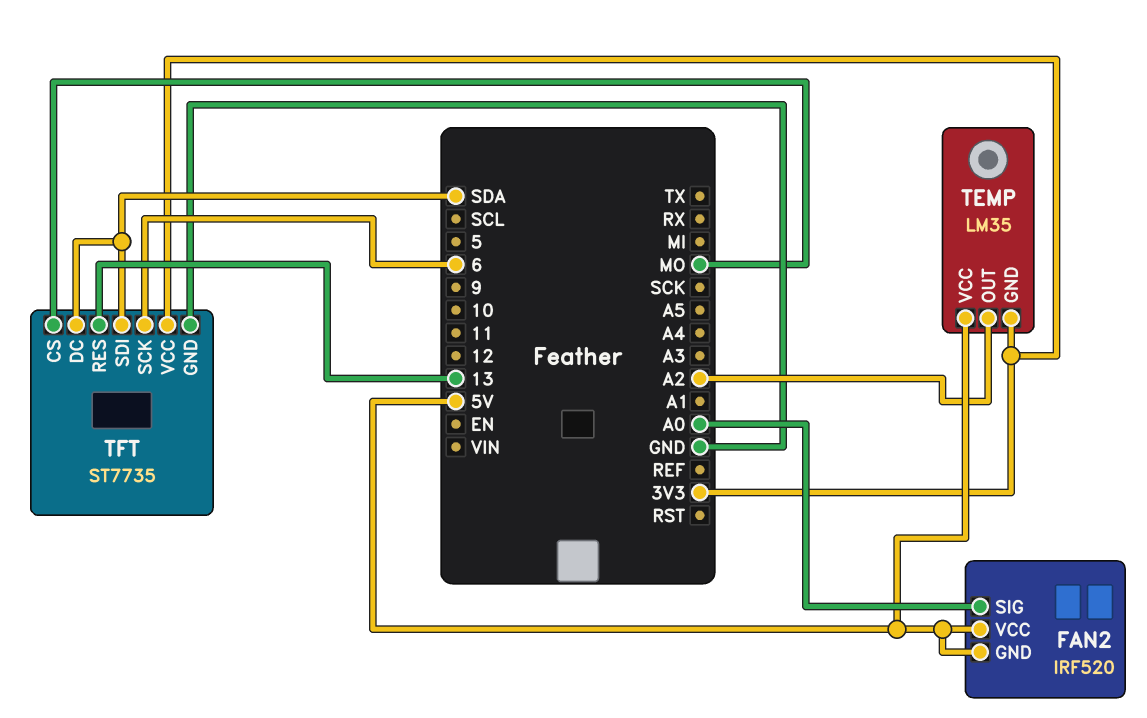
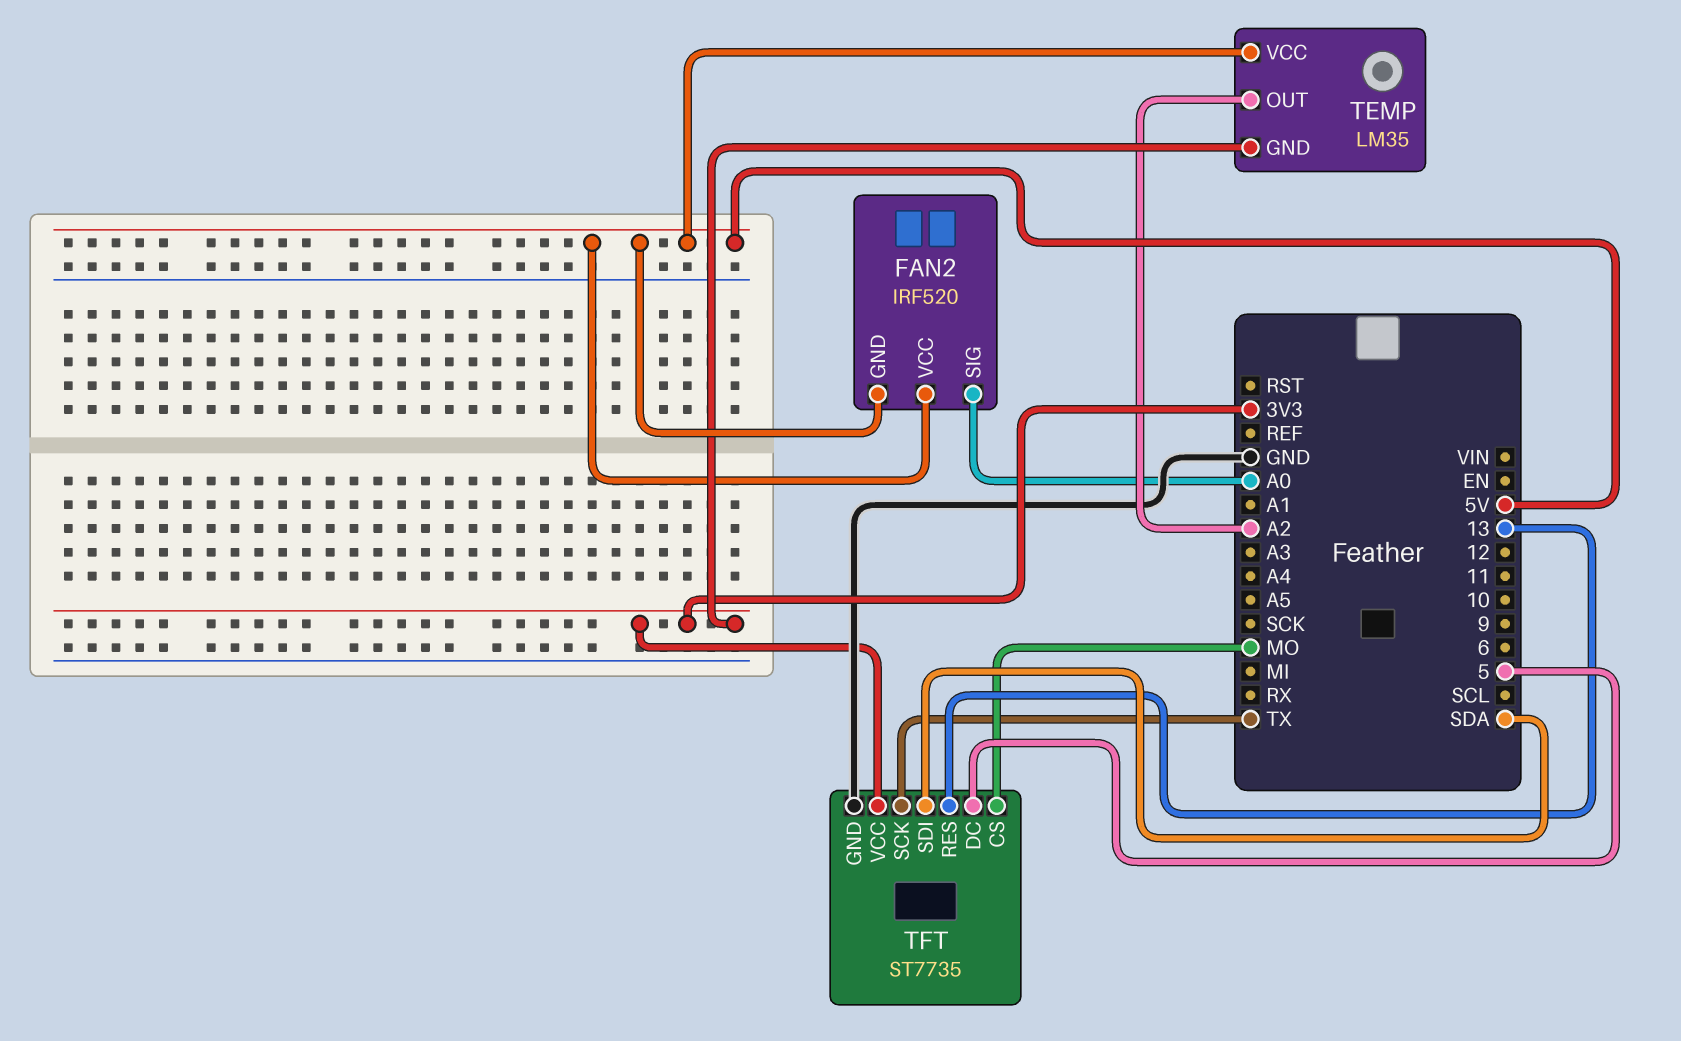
TFT pin DC: SDA -> 5
TFT pin SCK: 6 -> TX

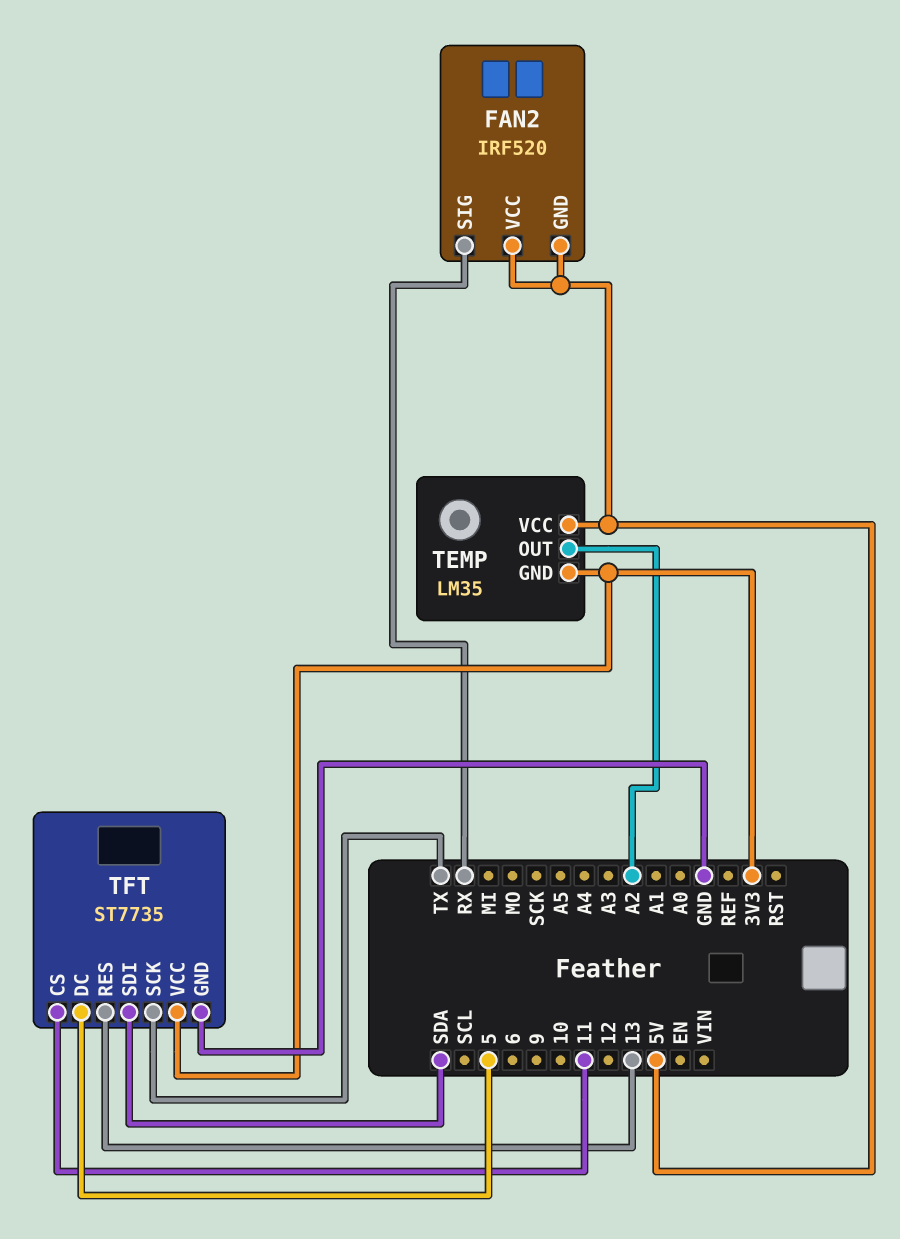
FAN2 pin SIG: A0 -> RX
TFT pin CS: MO -> 11

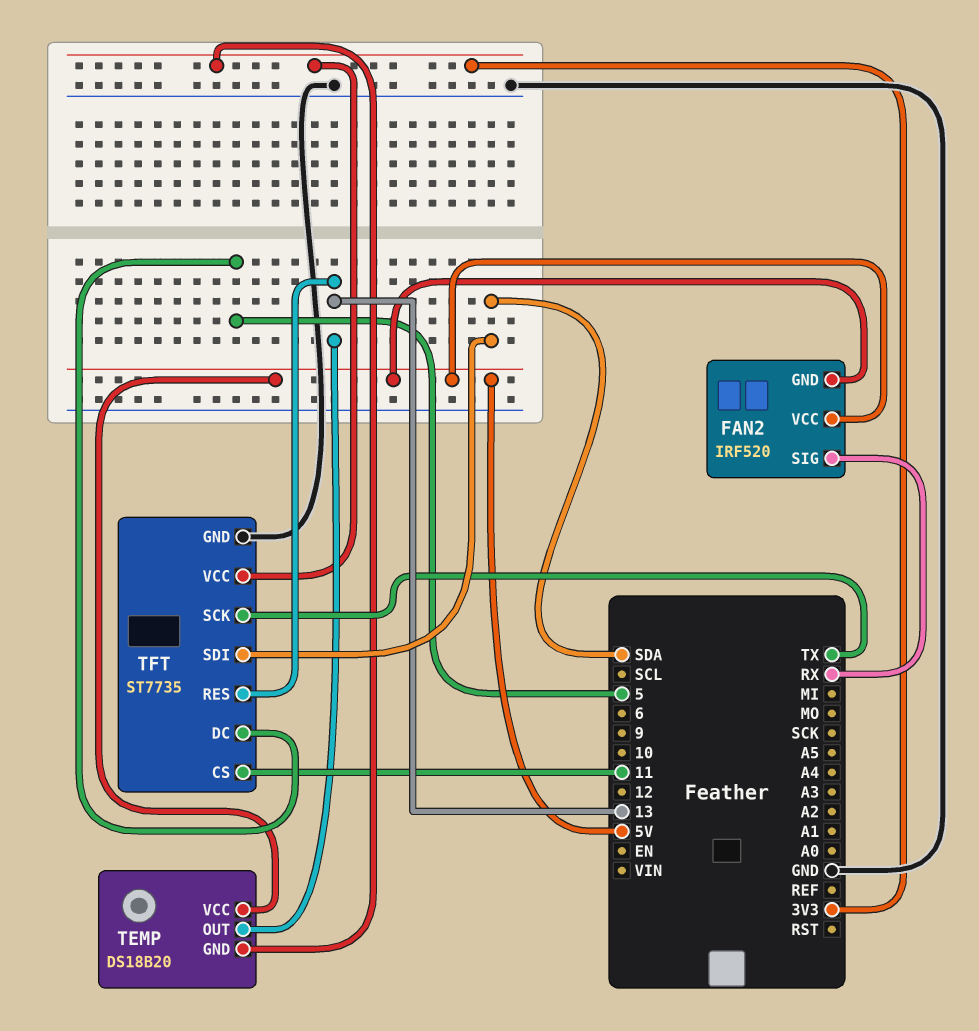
TEMP: LM35 -> DS18B20
TEMP pin OUT: A2 -> 13

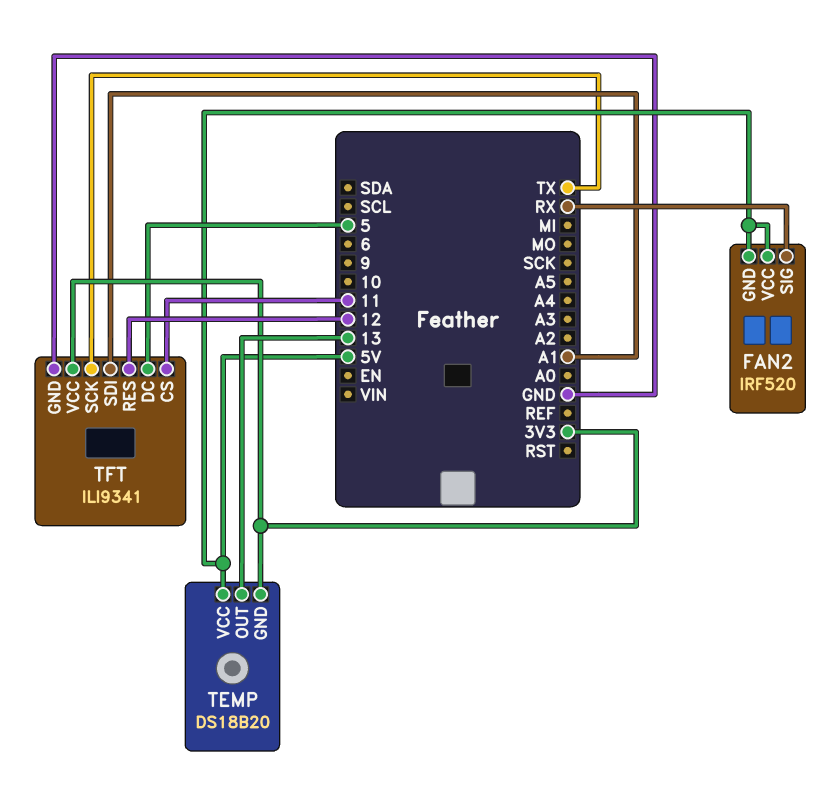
TFT: ST7735 -> ILI9341
TFT pin RES: 13 -> 12
TFT pin SDI: SDA -> A1

